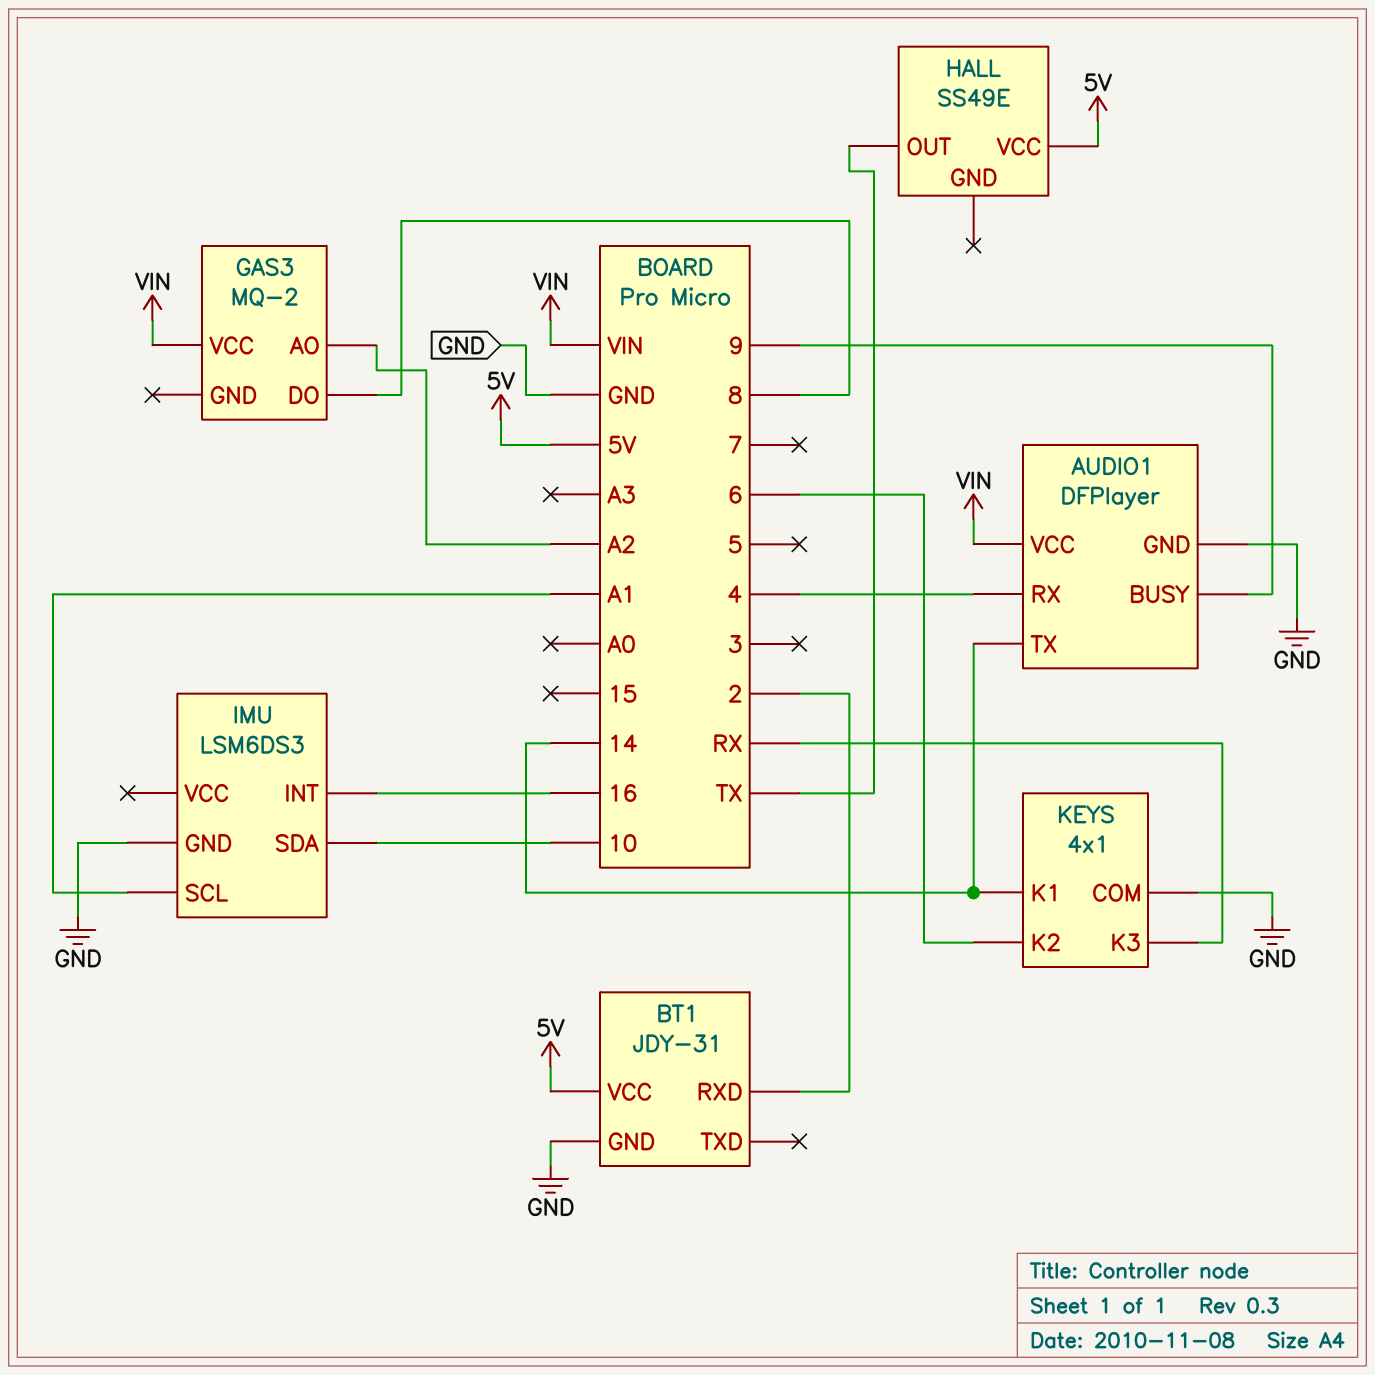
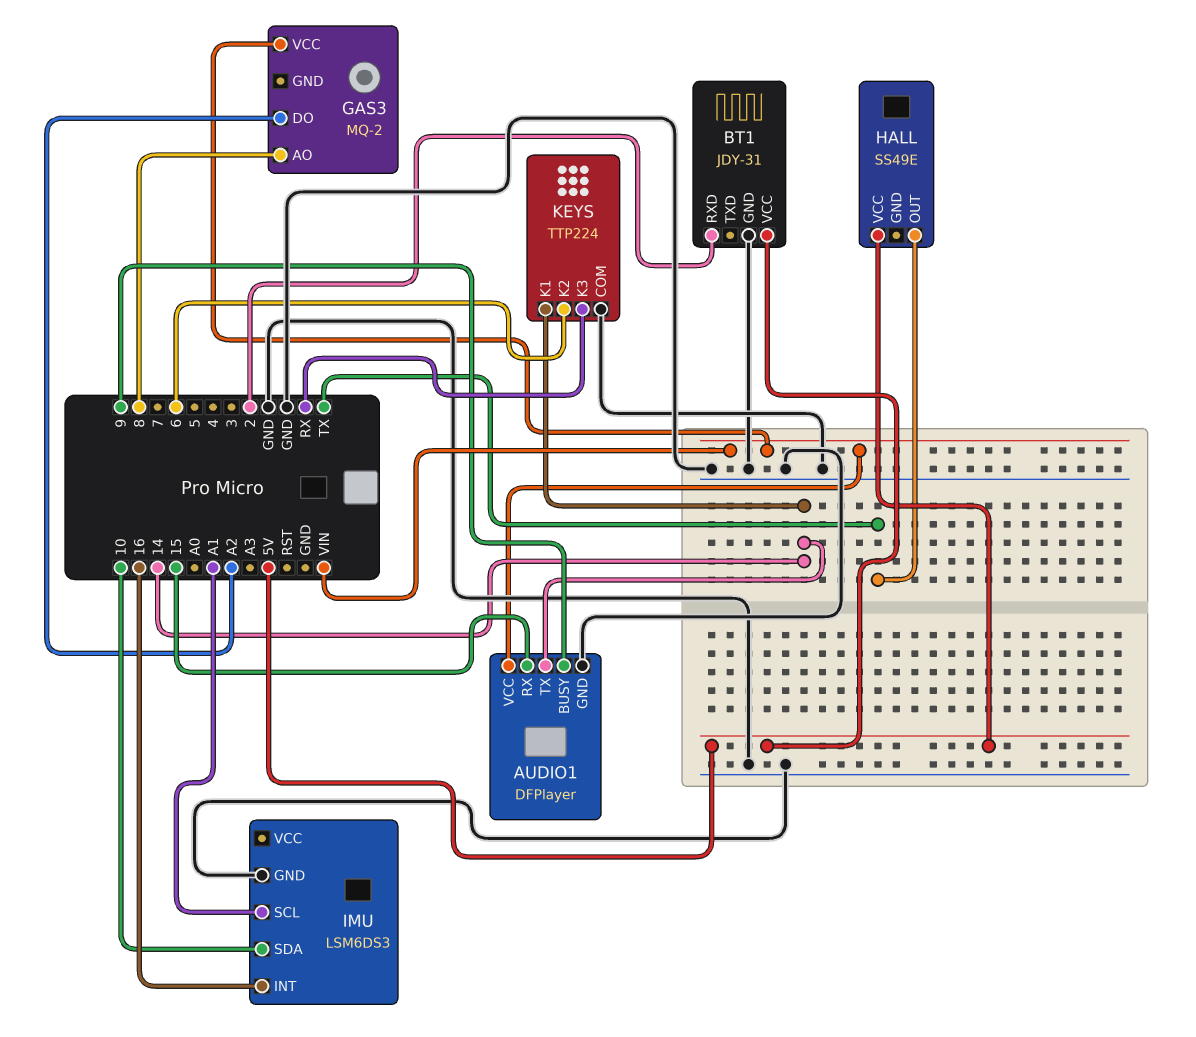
AUDIO1 pin RX: 4 -> 15
GAS3 pin AO: A2 -> 8
GAS3 pin DO: 8 -> A2
KEYS: 4x1 -> TTP224

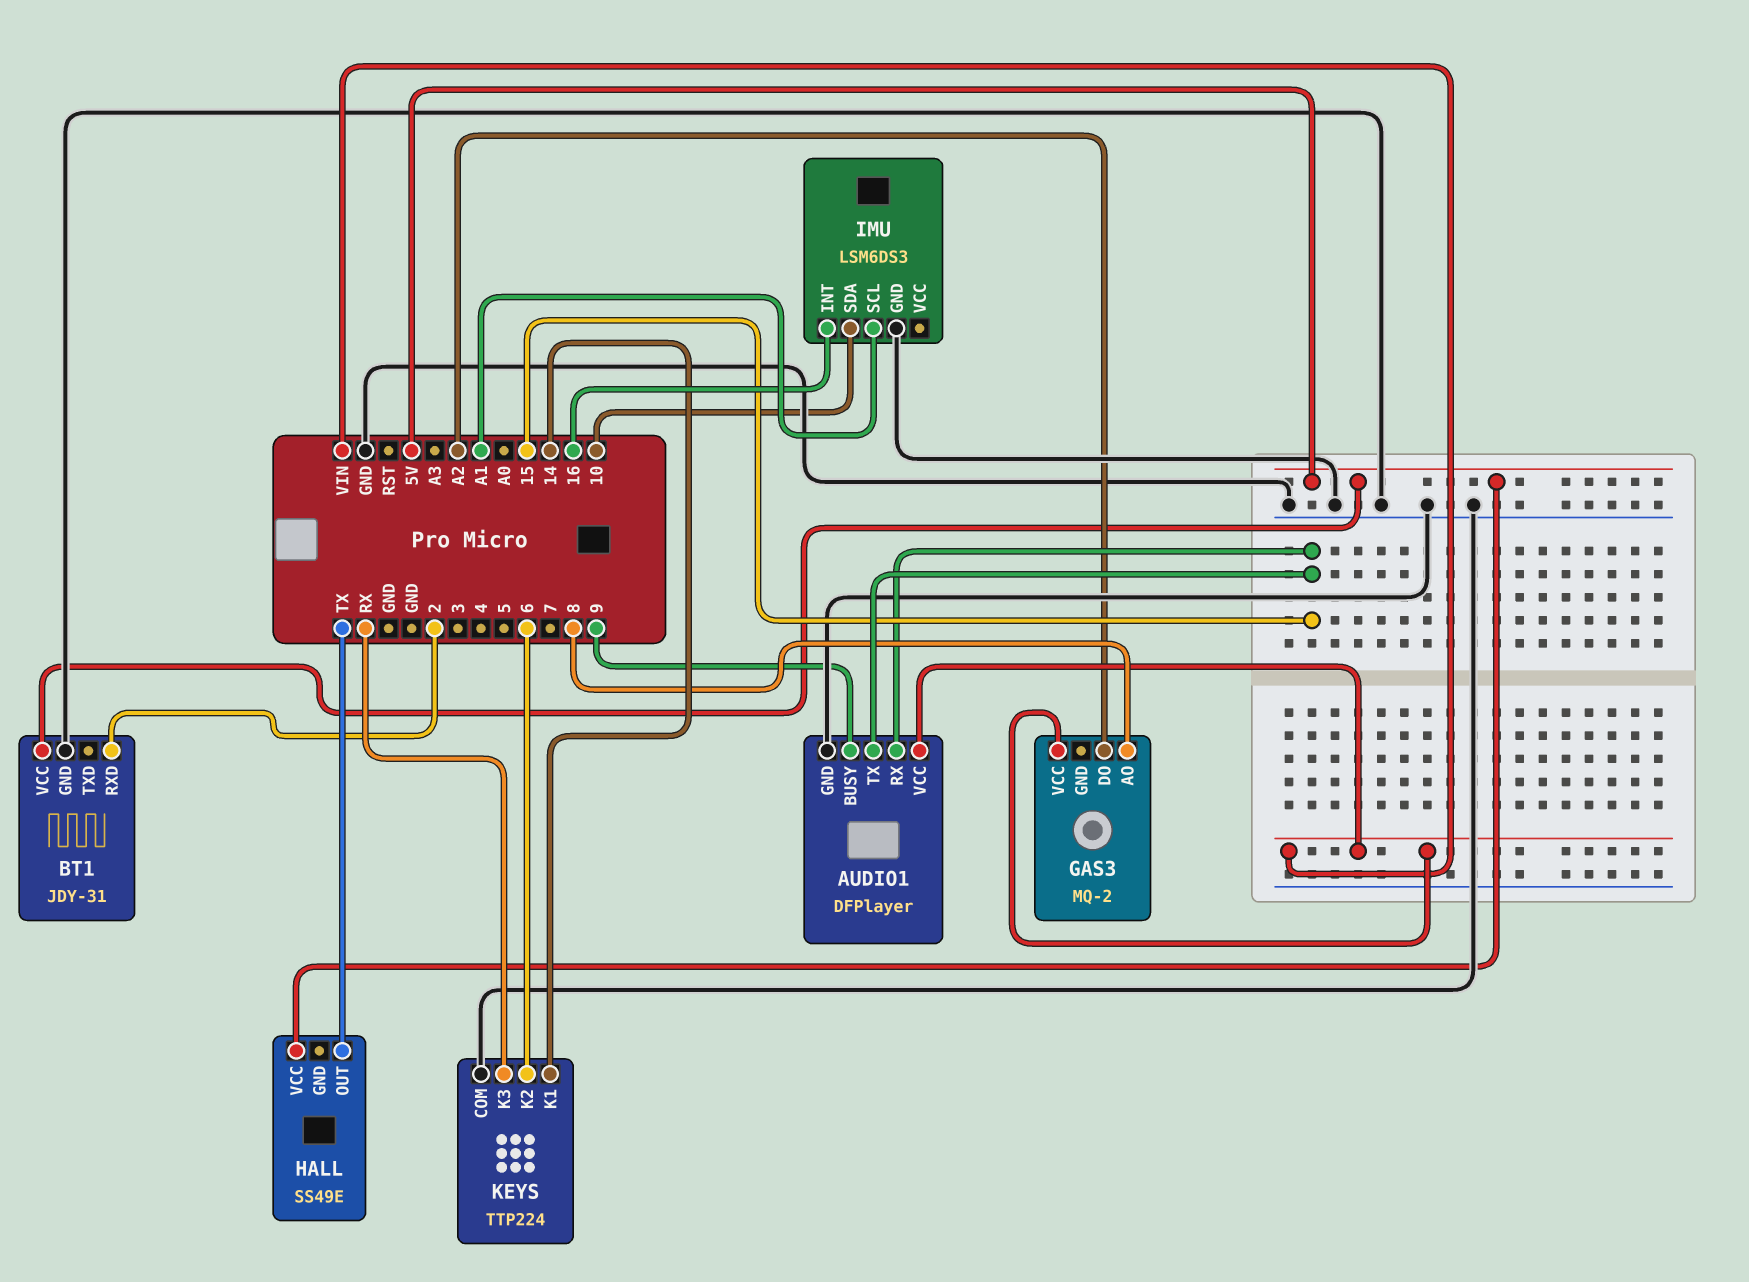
AUDIO1 pin TX: 14 -> 15

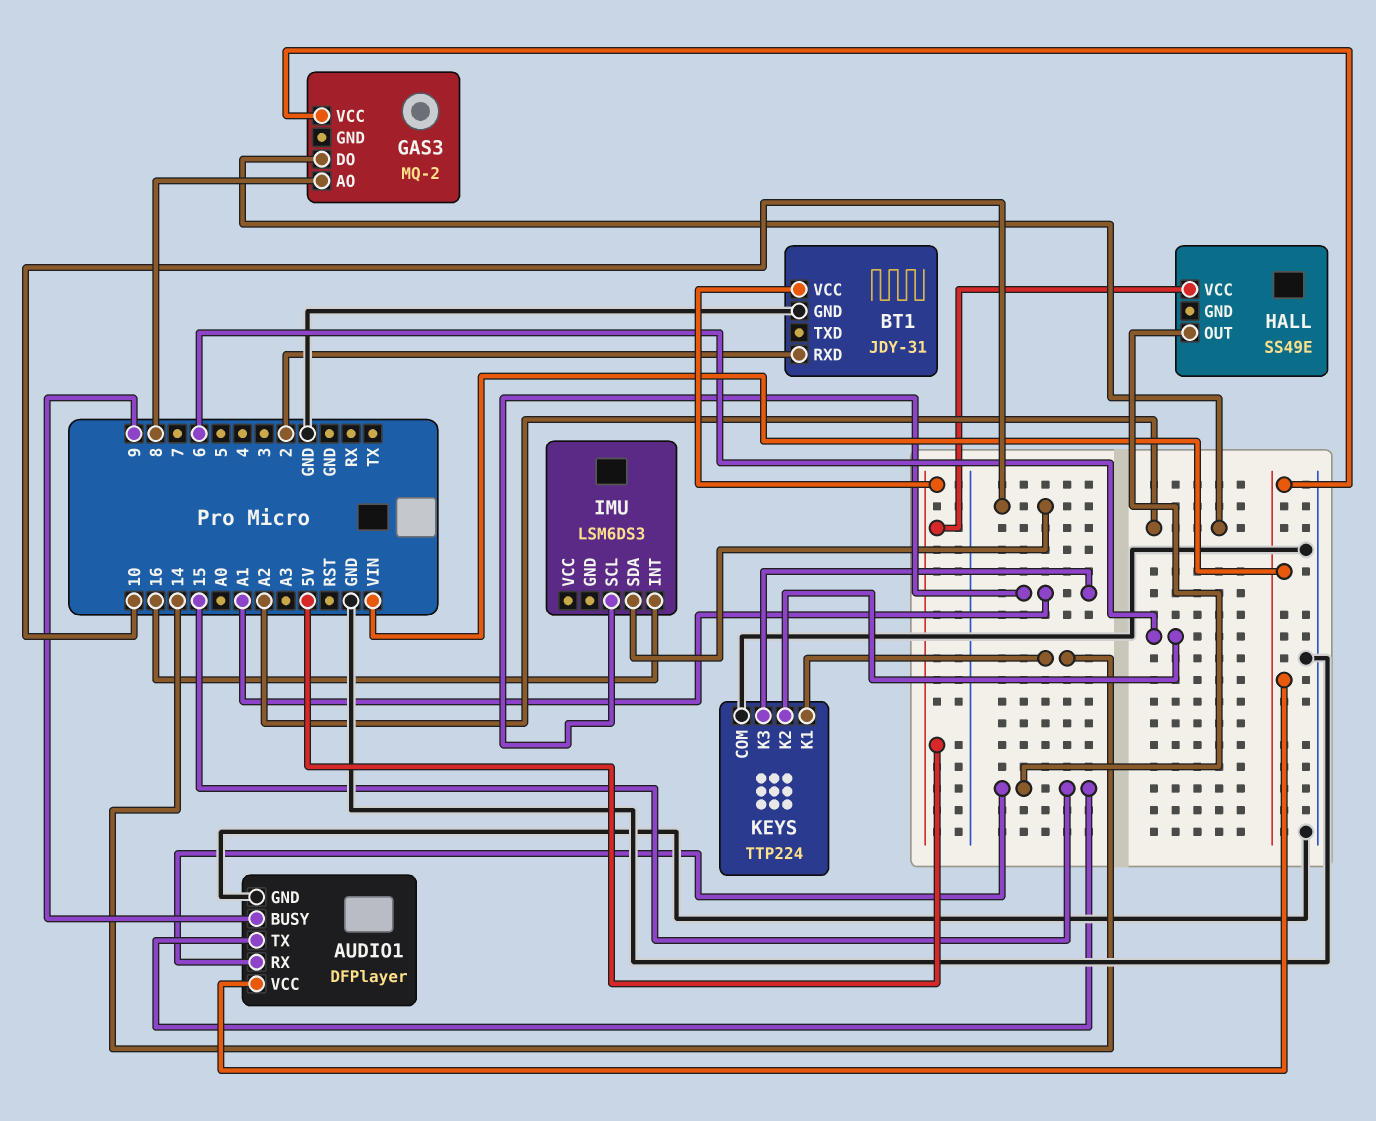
HALL pin OUT: TX -> 15
IMU pin GND: GND -> none
KEYS pin K3: RX -> A1

